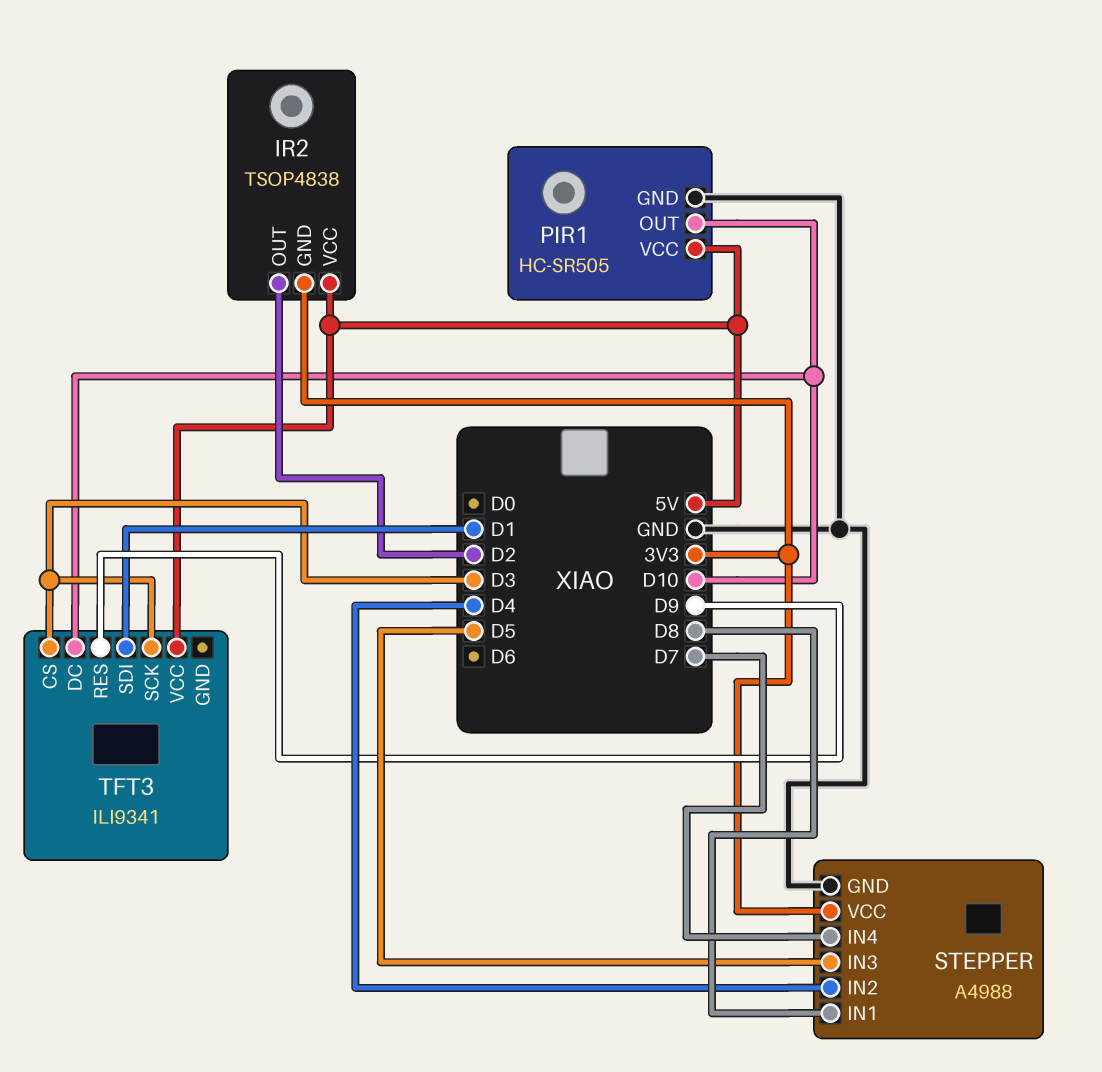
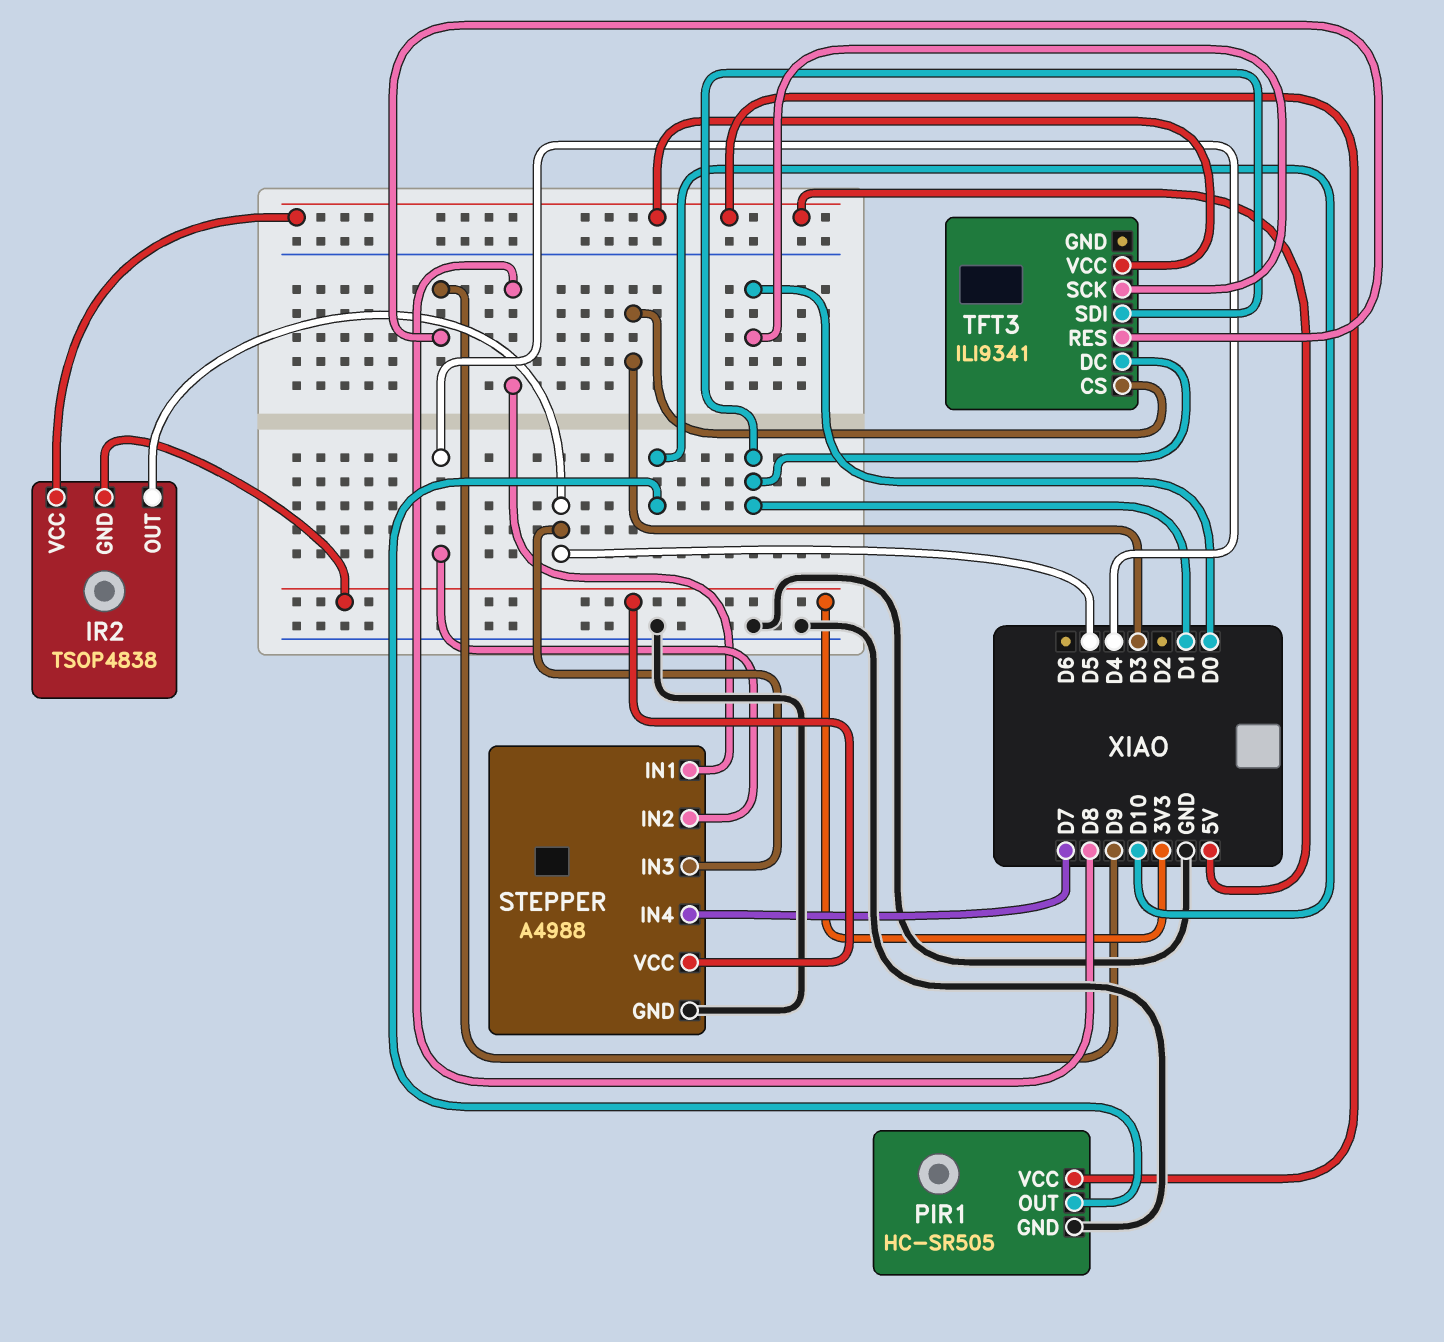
IR2 pin OUT: D2 -> D5
TFT3 pin DC: D10 -> D1
TFT3 pin SCK: D3 -> D0

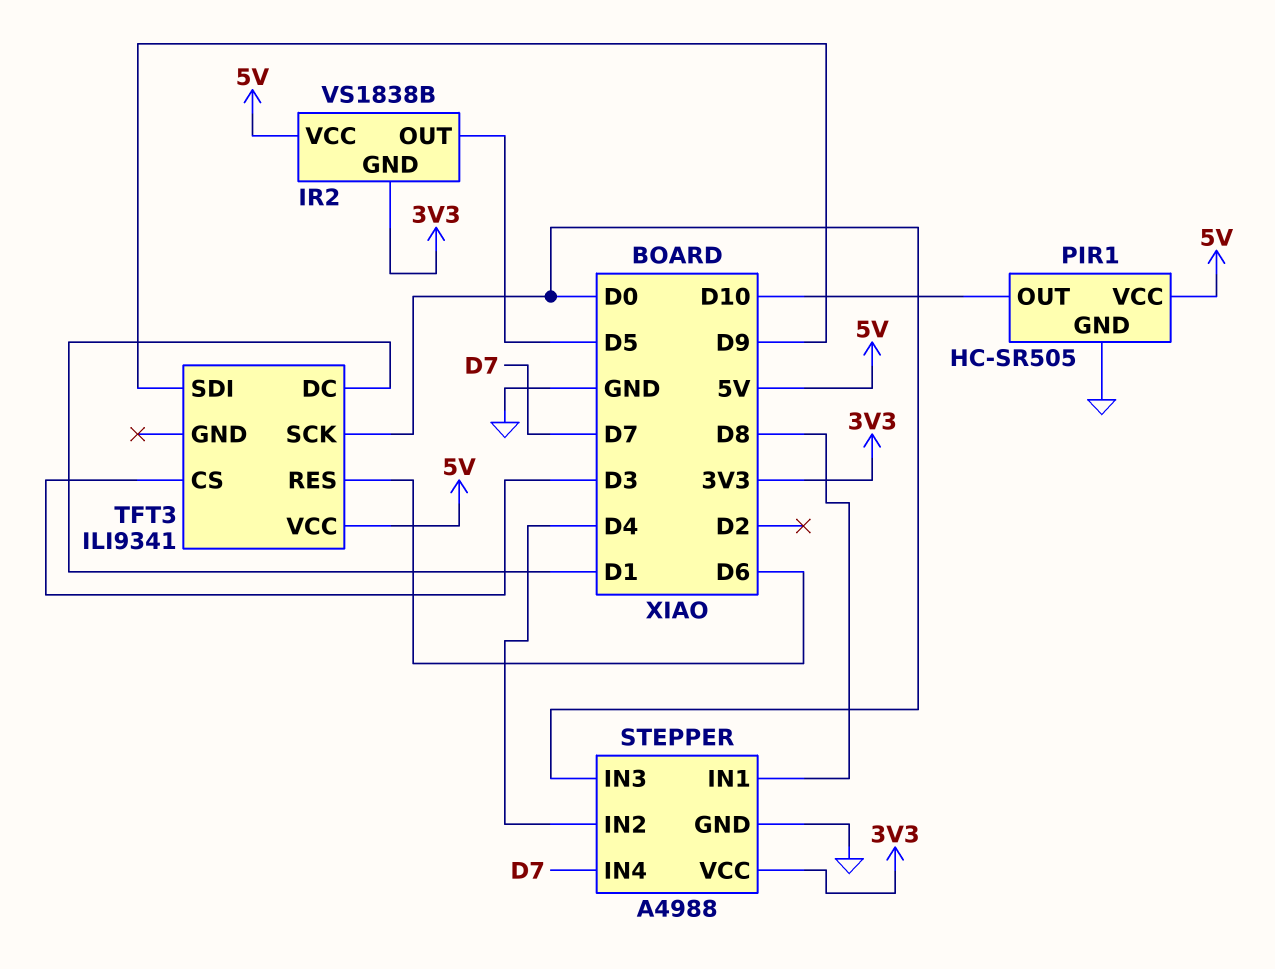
IR2: TSOP4838 -> VS1838B
STEPPER pin IN3: D5 -> D0
TFT3 pin RES: D9 -> D6
TFT3 pin SDI: D1 -> D9

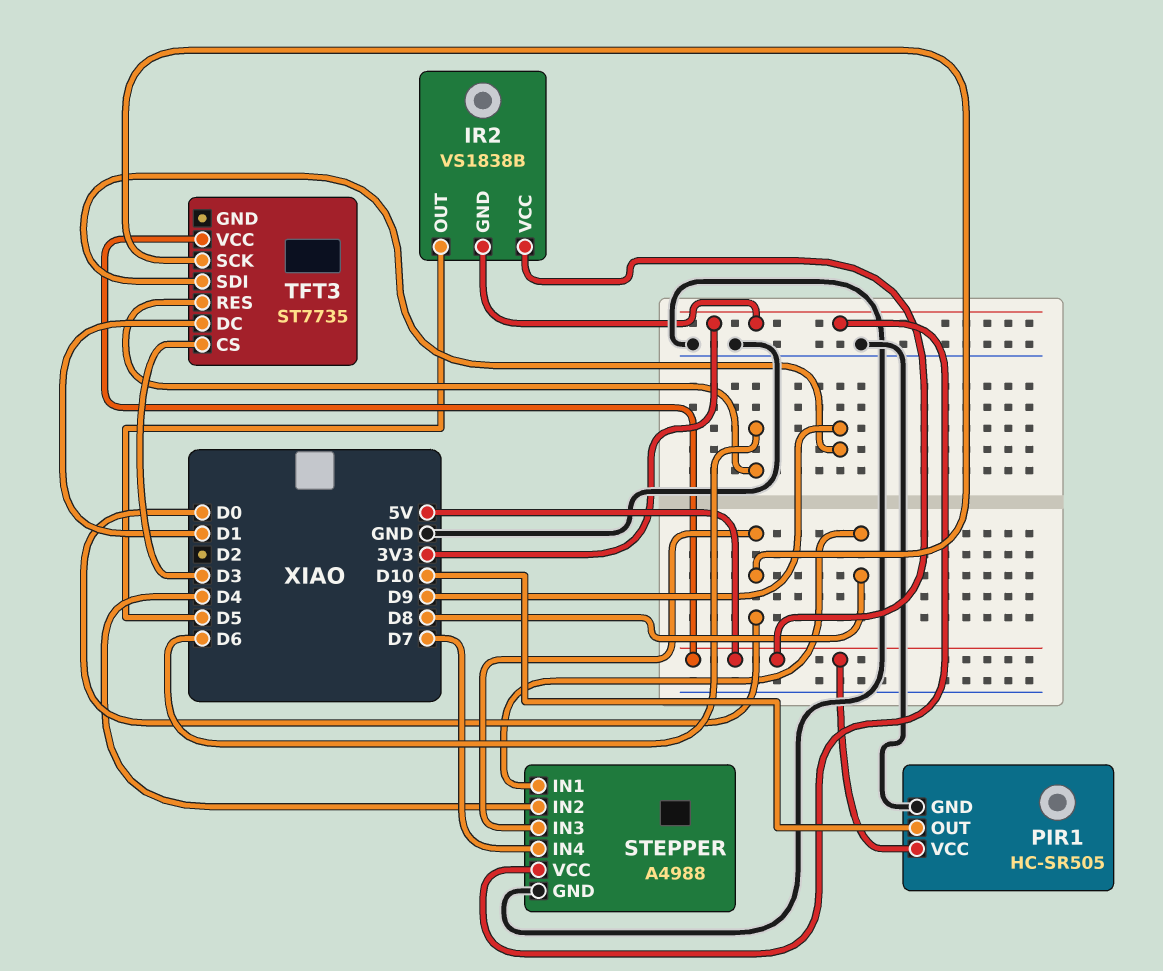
TFT3: ILI9341 -> ST7735

